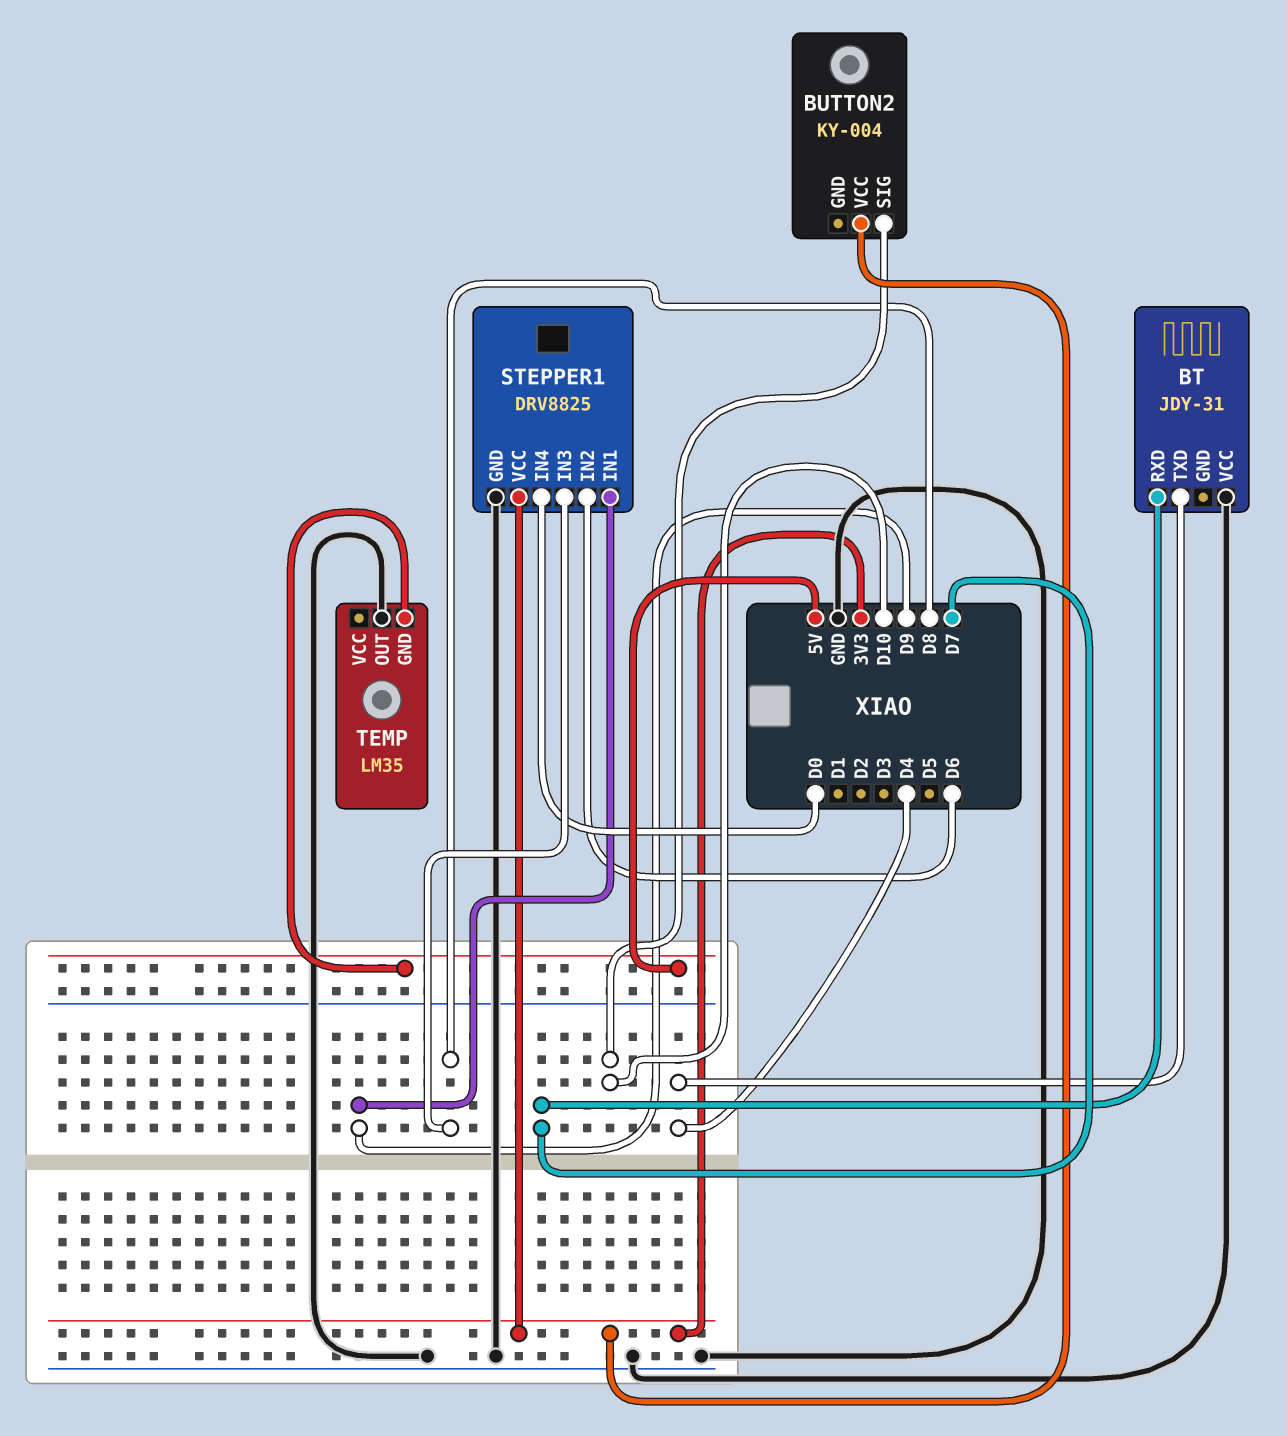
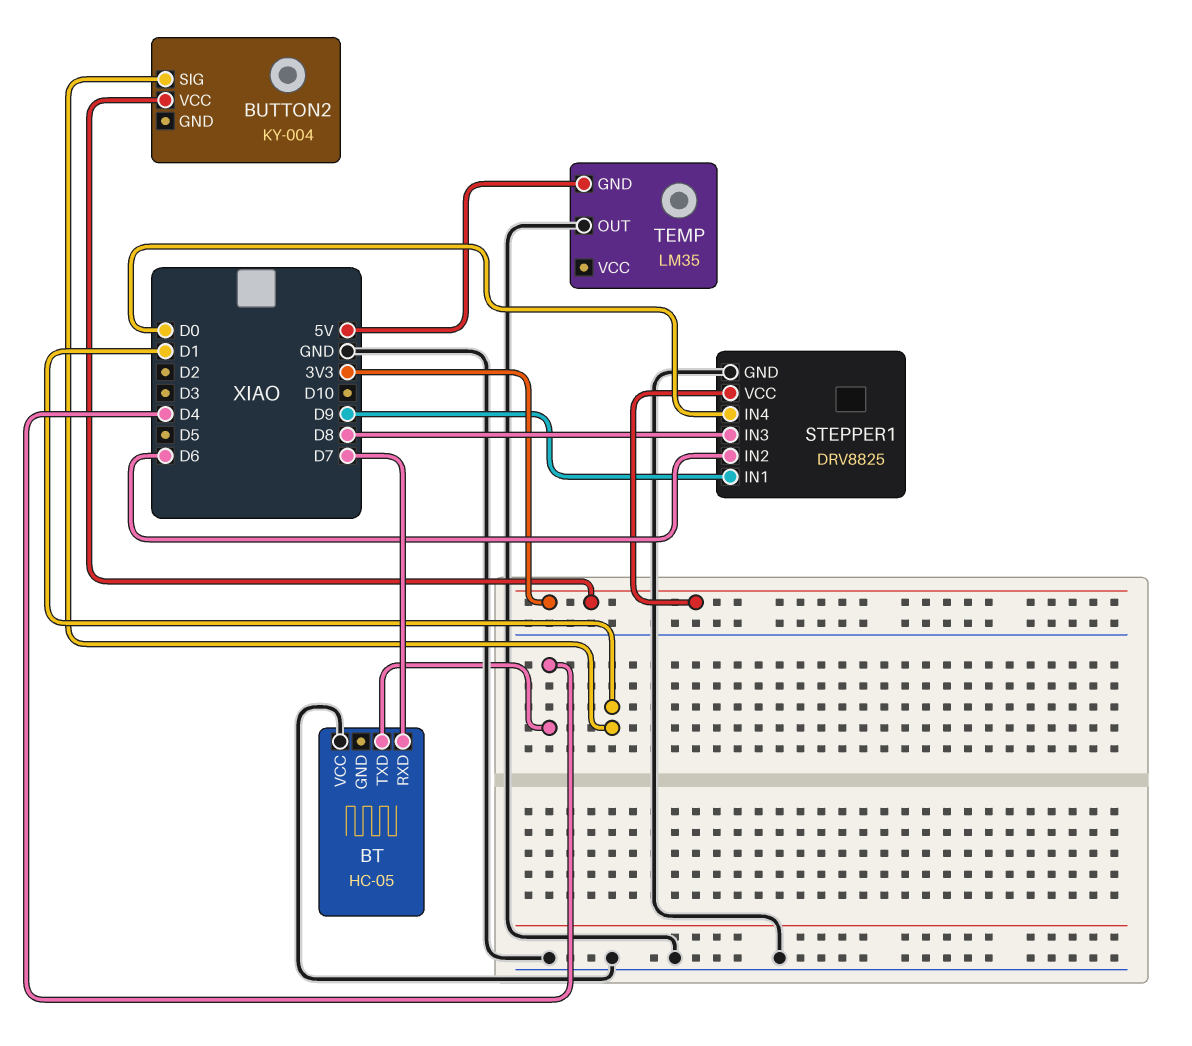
BT: JDY-31 -> HC-05
BUTTON2 pin SIG: D10 -> D1

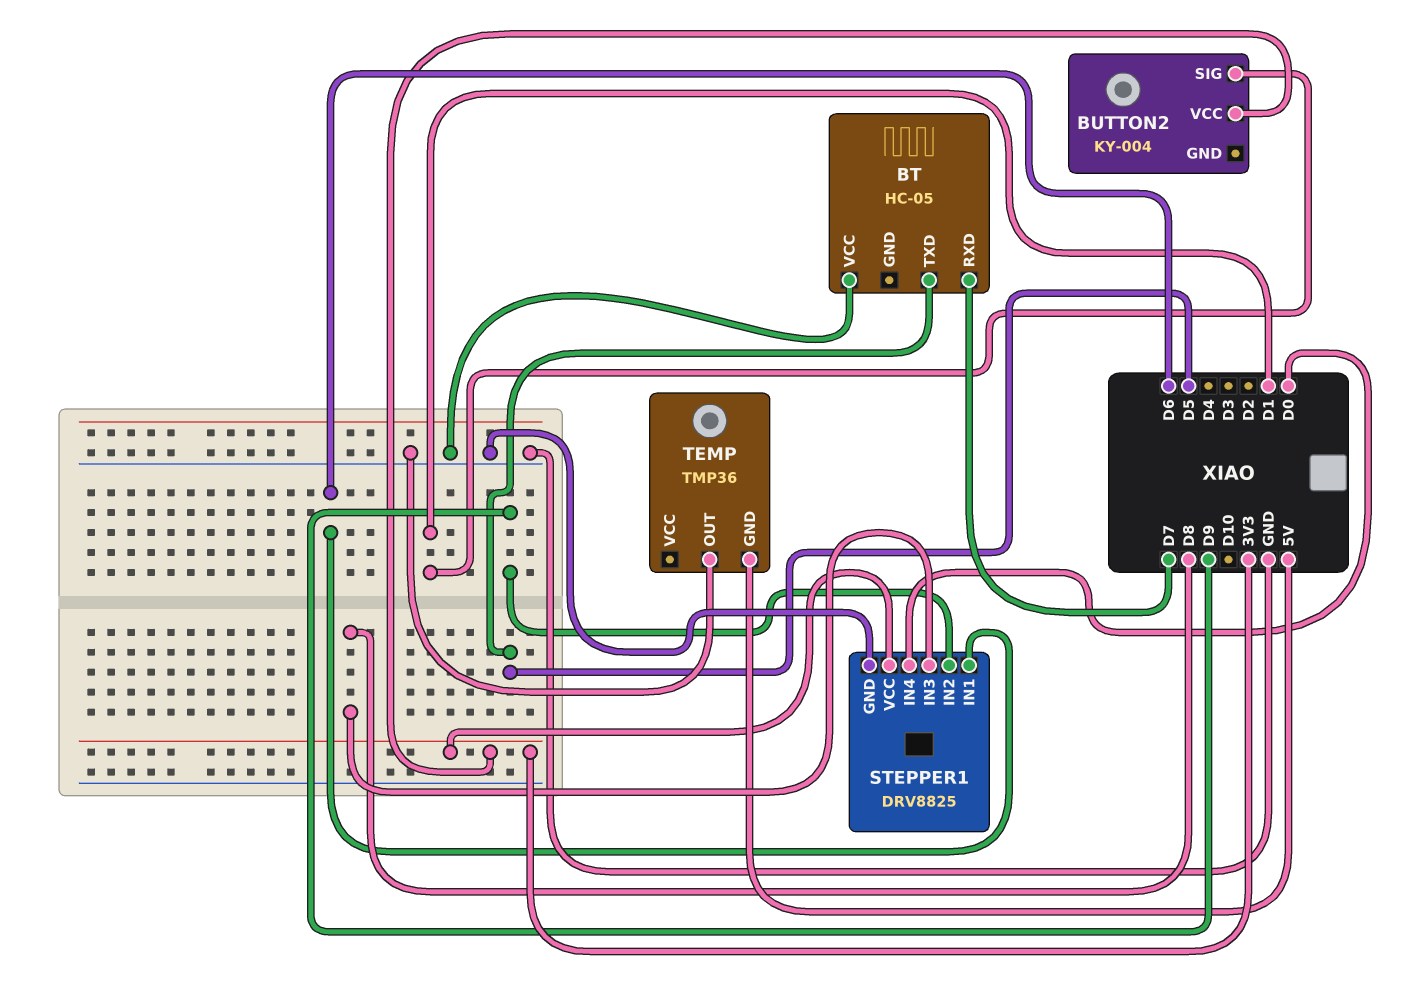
BT pin TXD: D4 -> D5
STEPPER1 pin IN1: D9 -> D6
STEPPER1 pin IN2: D6 -> D9
TEMP: LM35 -> TMP36

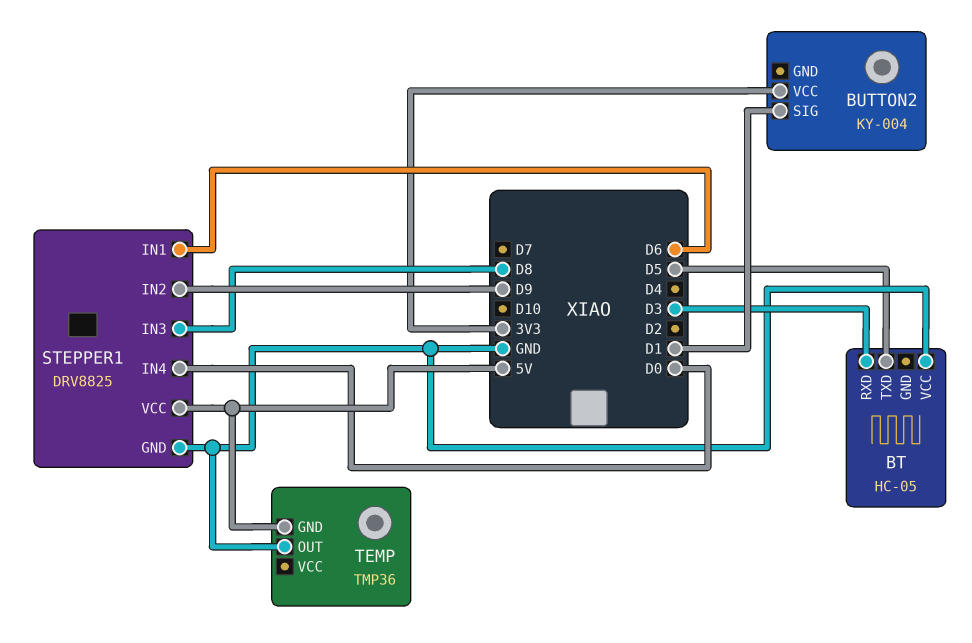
BT pin RXD: D7 -> D3
STEPPER1 pin VCC: 3V3 -> 5V

